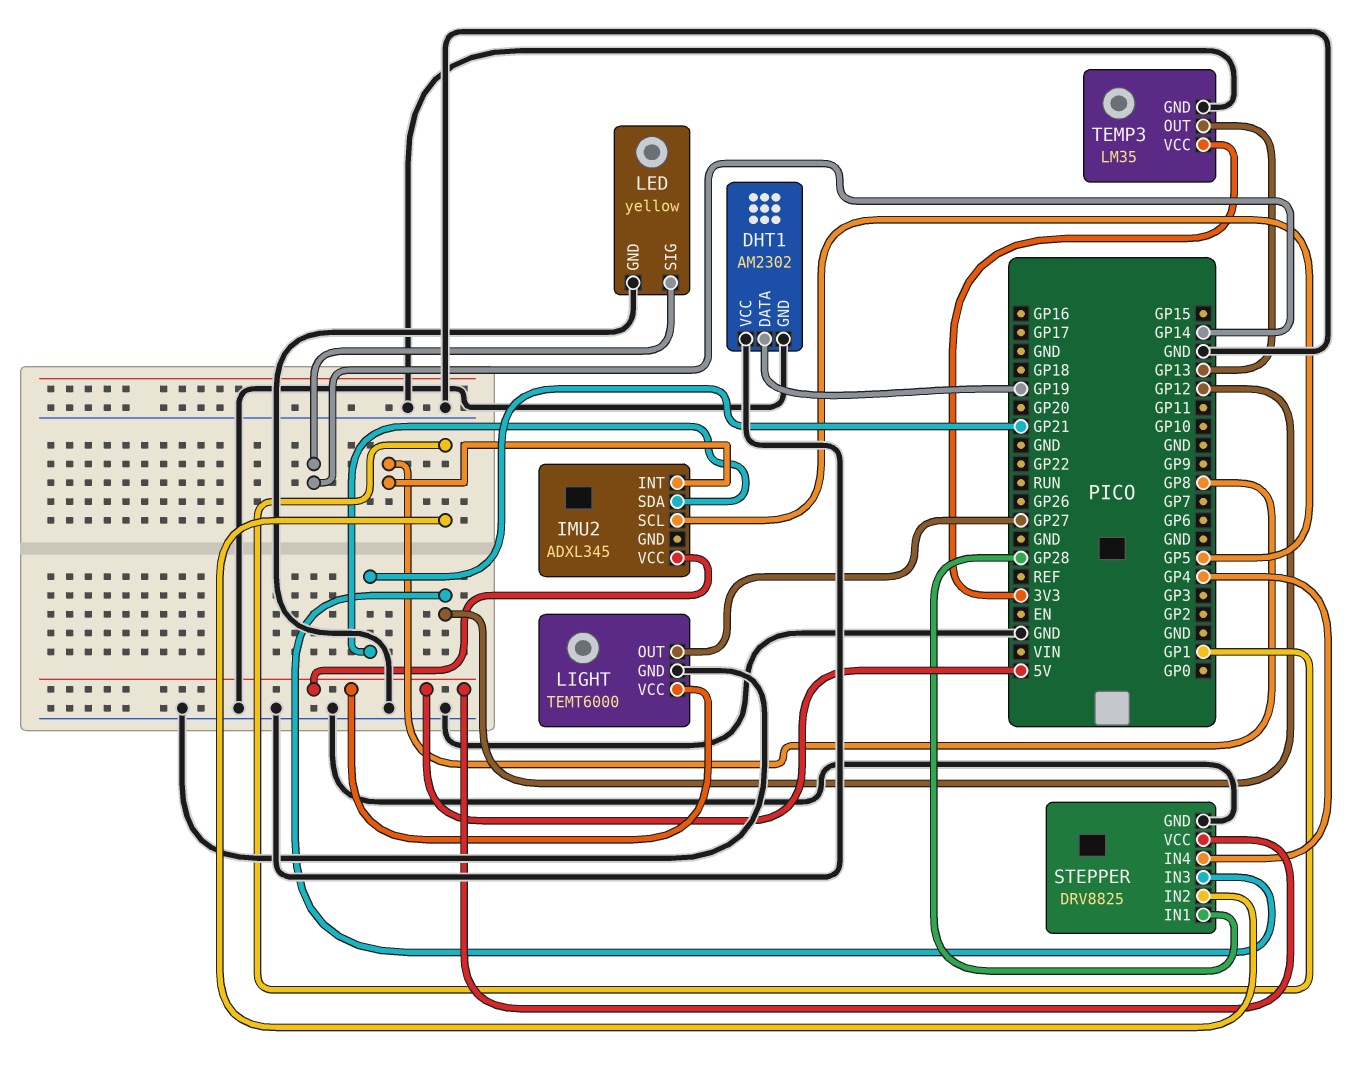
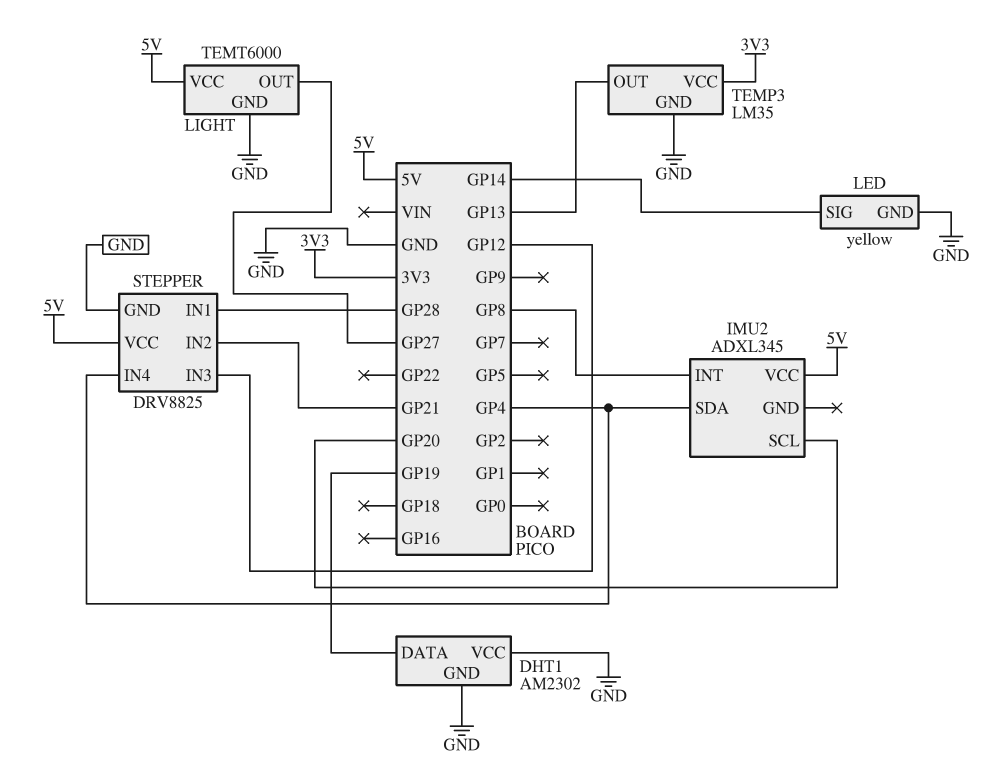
IMU2 pin SCL: GP5 -> GP20
IMU2 pin SDA: GP21 -> GP4
STEPPER pin IN2: GP1 -> GP21

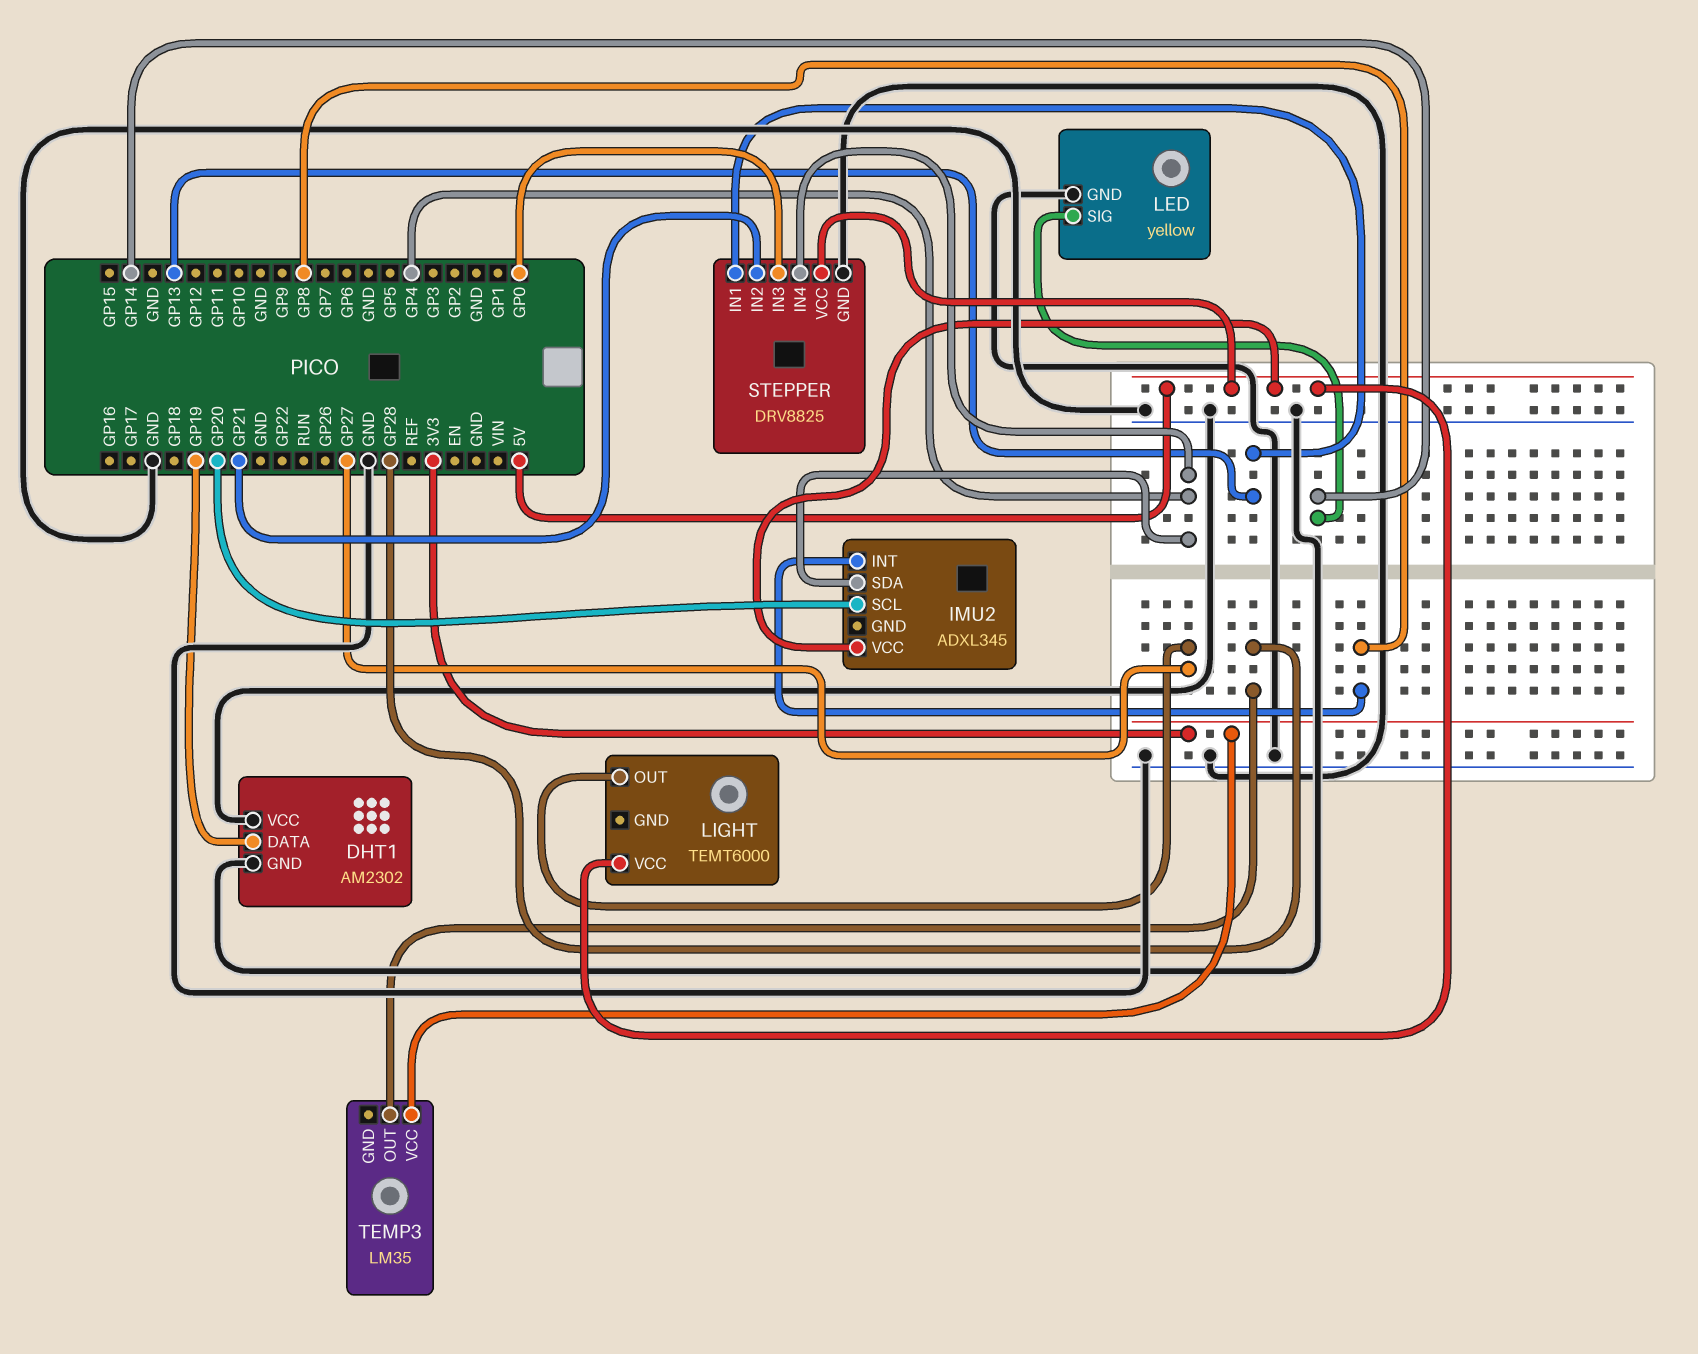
LIGHT pin GND: GND -> none
STEPPER pin IN1: GP28 -> GP13
STEPPER pin IN3: GP12 -> GP0
TEMP3 pin GND: GND -> none
TEMP3 pin OUT: GP13 -> GP28

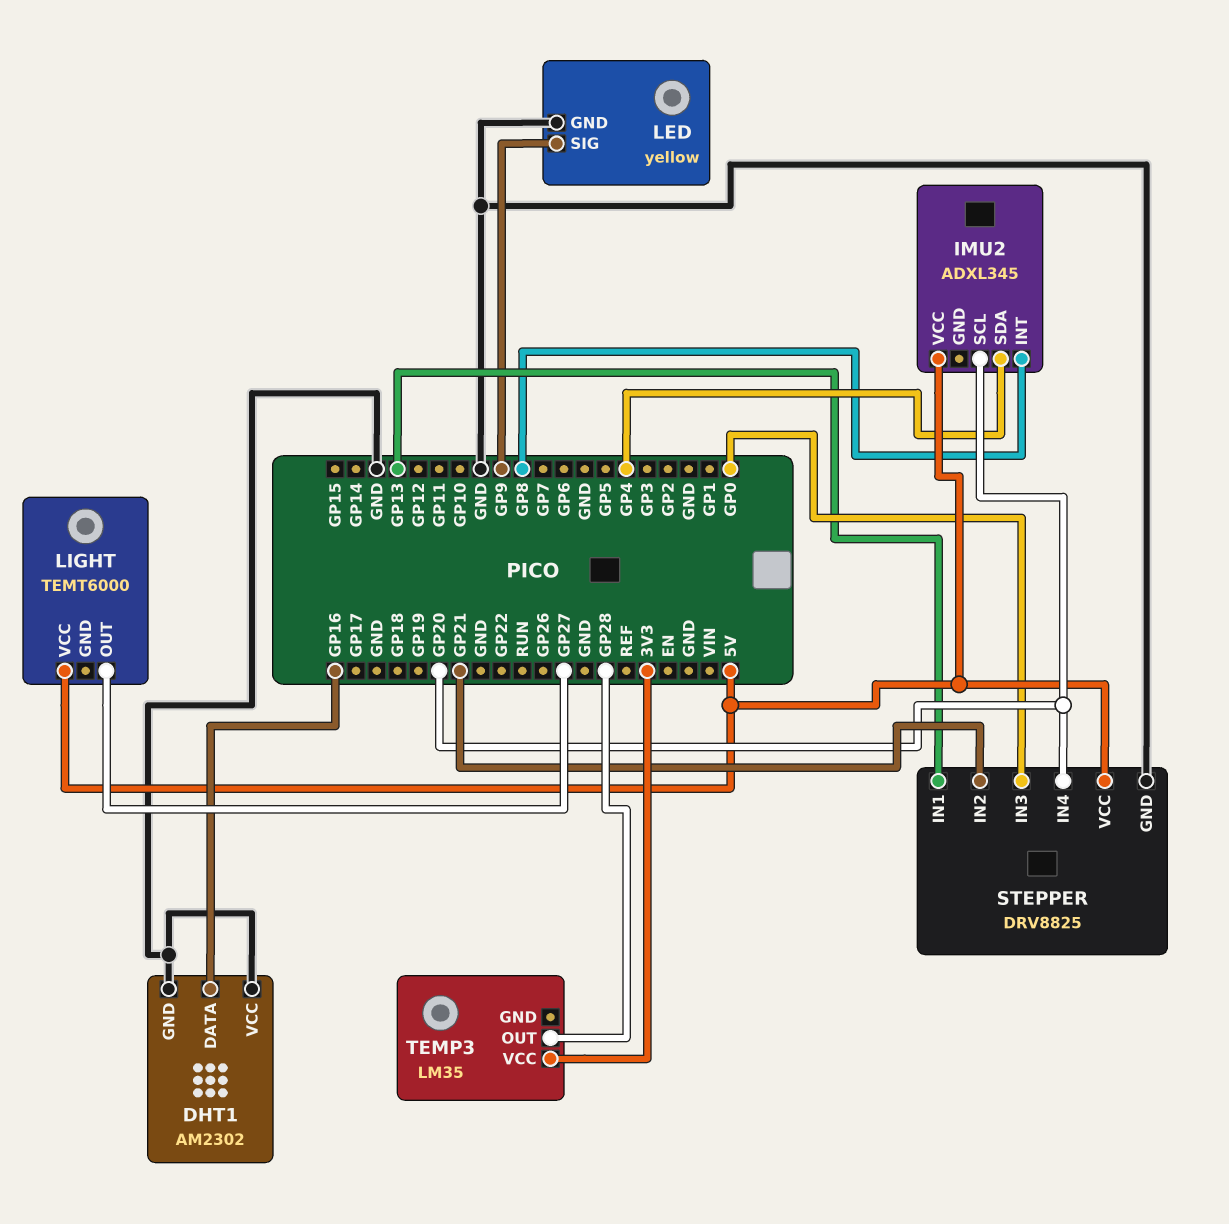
DHT1 pin DATA: GP19 -> GP16
LED pin SIG: GP14 -> GP9
STEPPER pin IN4: GP4 -> GP20

